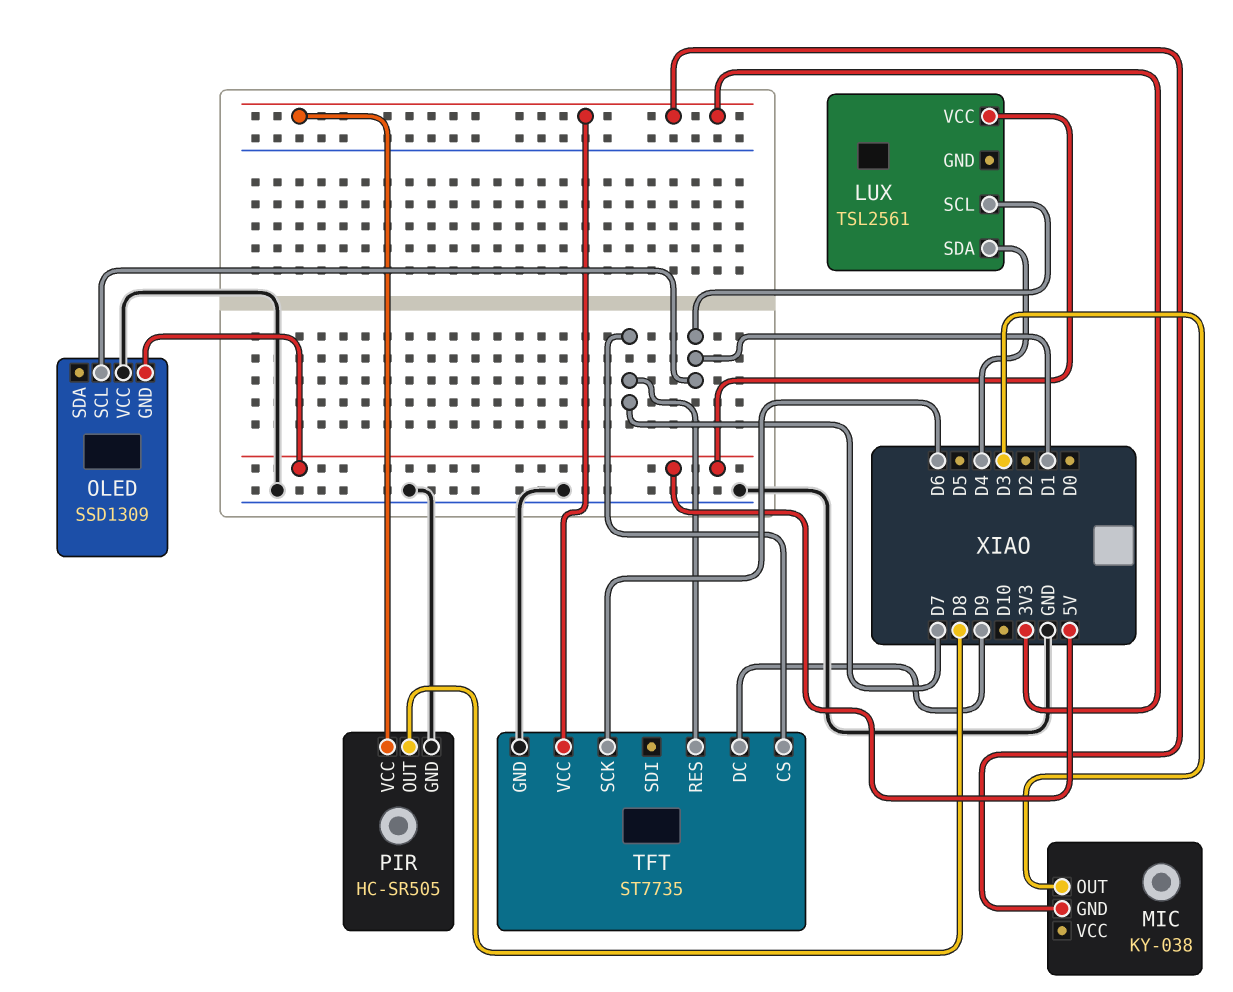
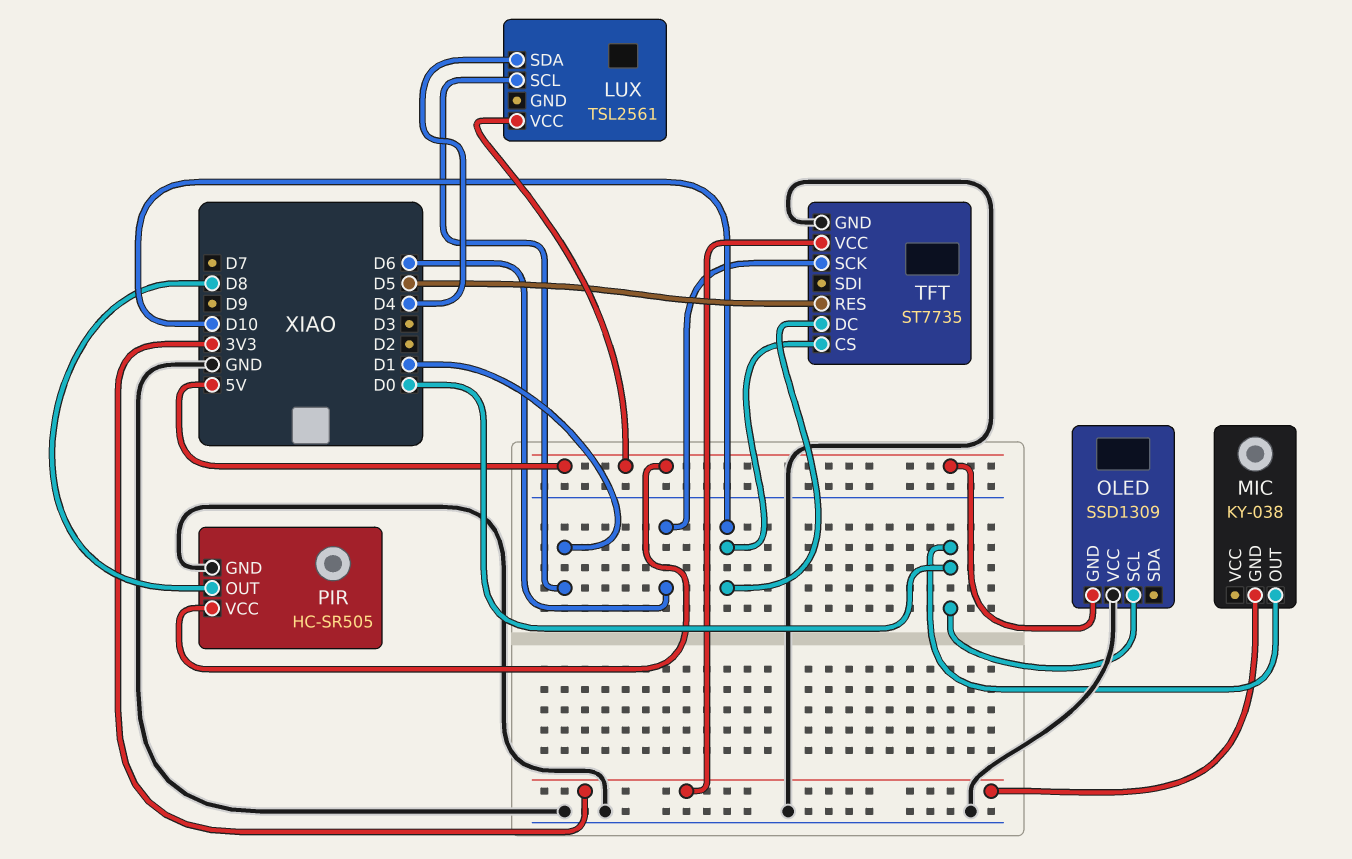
MIC pin OUT: D3 -> D0
OLED pin SCL: D1 -> D0
PIR pin VCC: 3V3 -> 5V
TFT pin CS: D7 -> D10
TFT pin DC: D9 -> D10
TFT pin RES: D7 -> D5

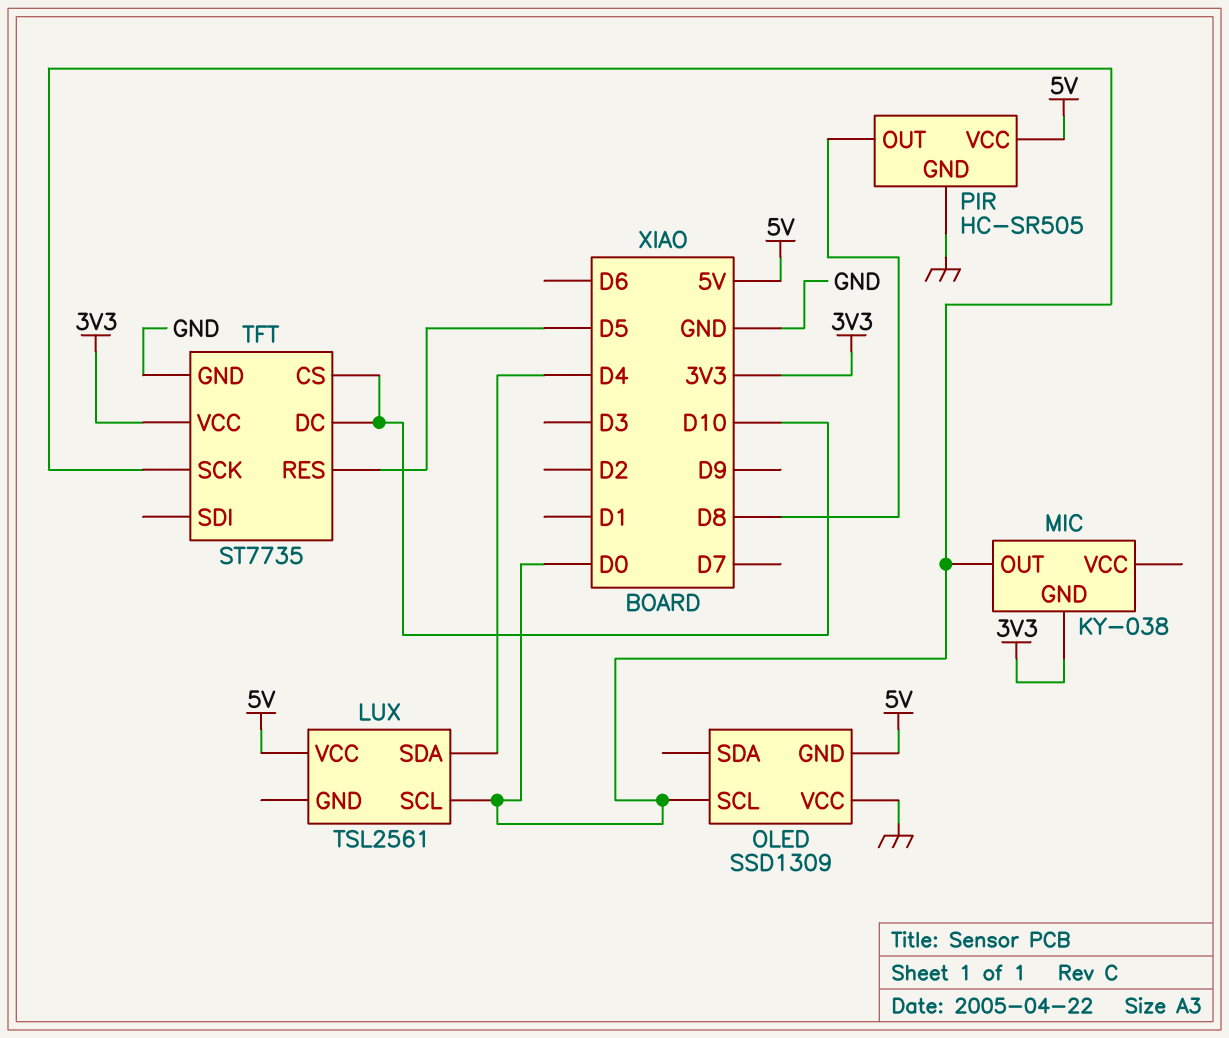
LUX pin SCL: D1 -> D0
TFT pin SCK: D6 -> D0

